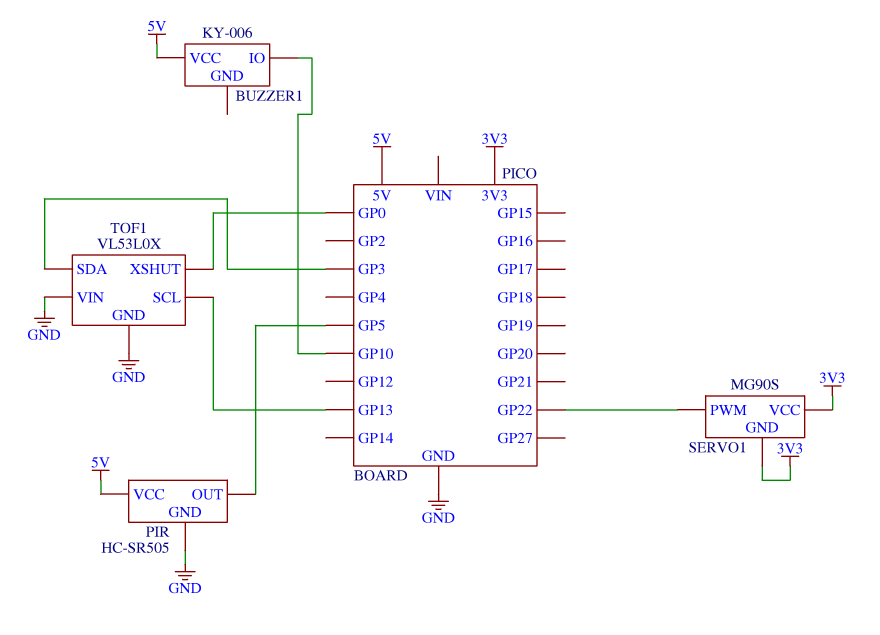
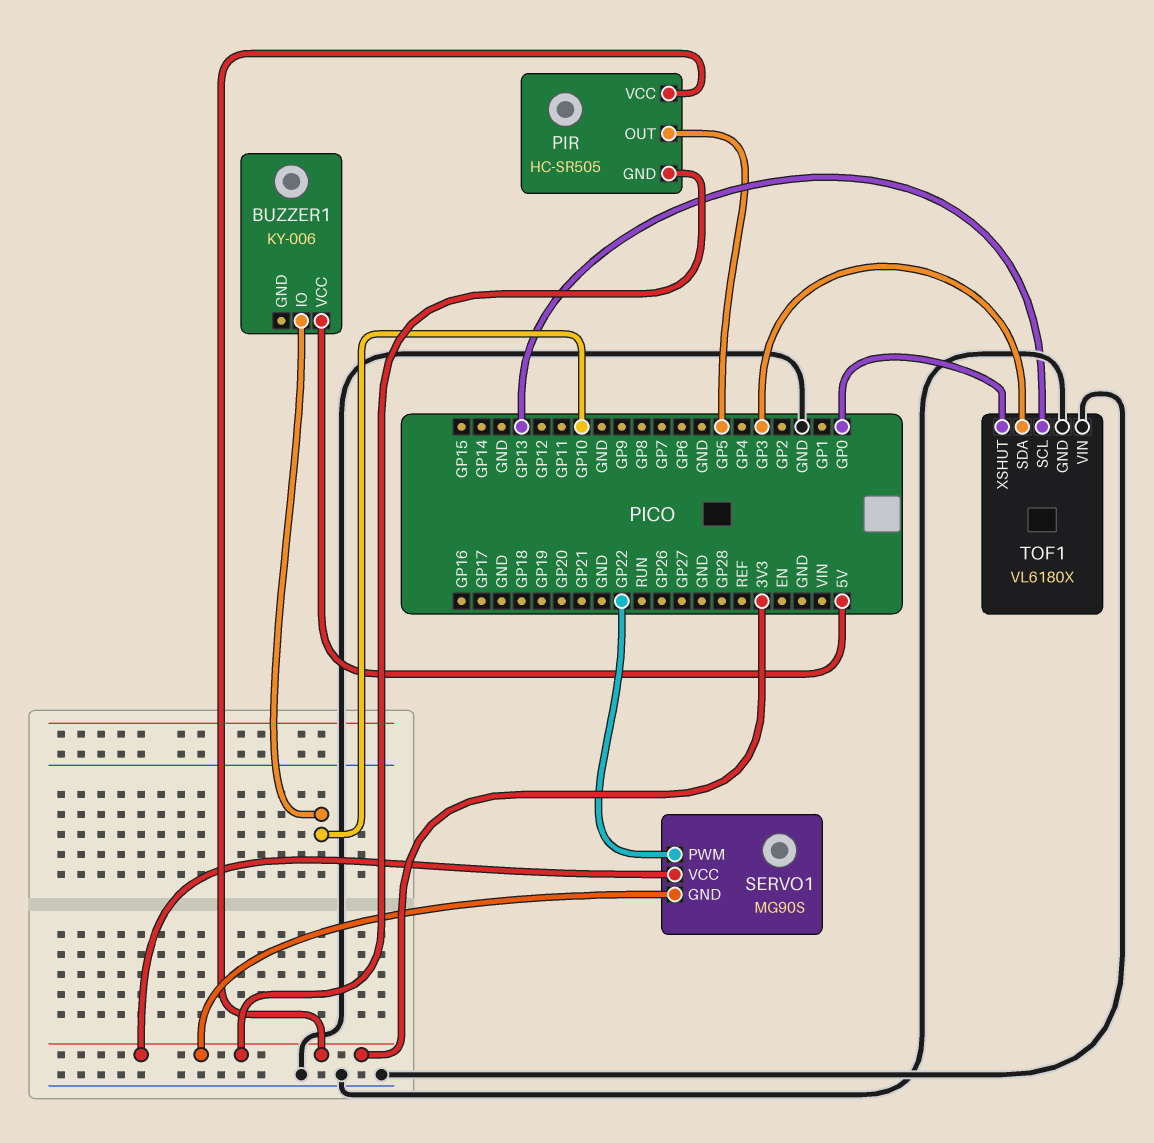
PIR pin GND: GND -> 3V3
PIR pin VCC: 5V -> 3V3
TOF1: VL53L0X -> VL6180X

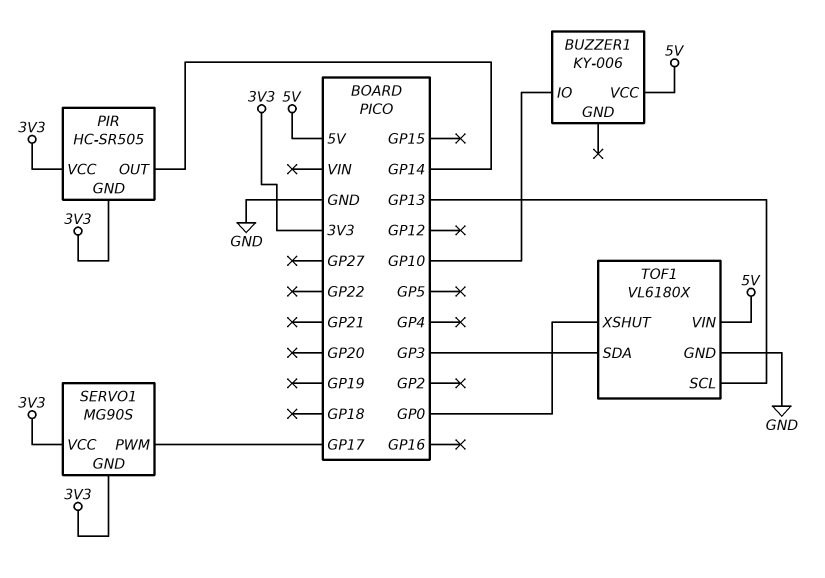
PIR pin OUT: GP5 -> GP14
SERVO1 pin PWM: GP22 -> GP17
TOF1 pin VIN: GND -> 5V

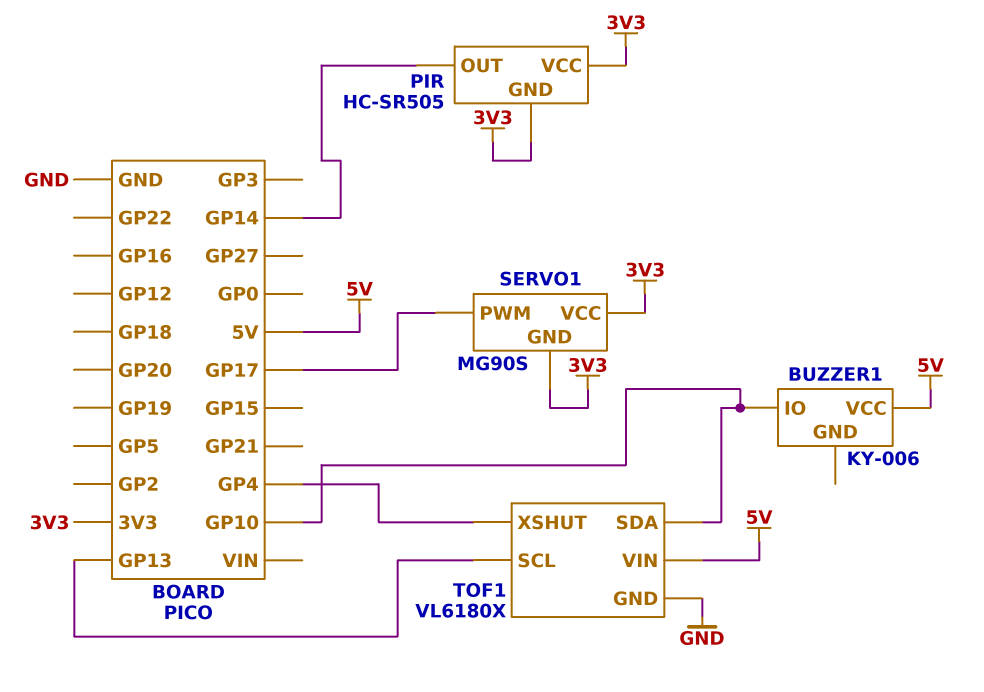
TOF1 pin SDA: GP3 -> GP10
TOF1 pin XSHUT: GP0 -> GP4

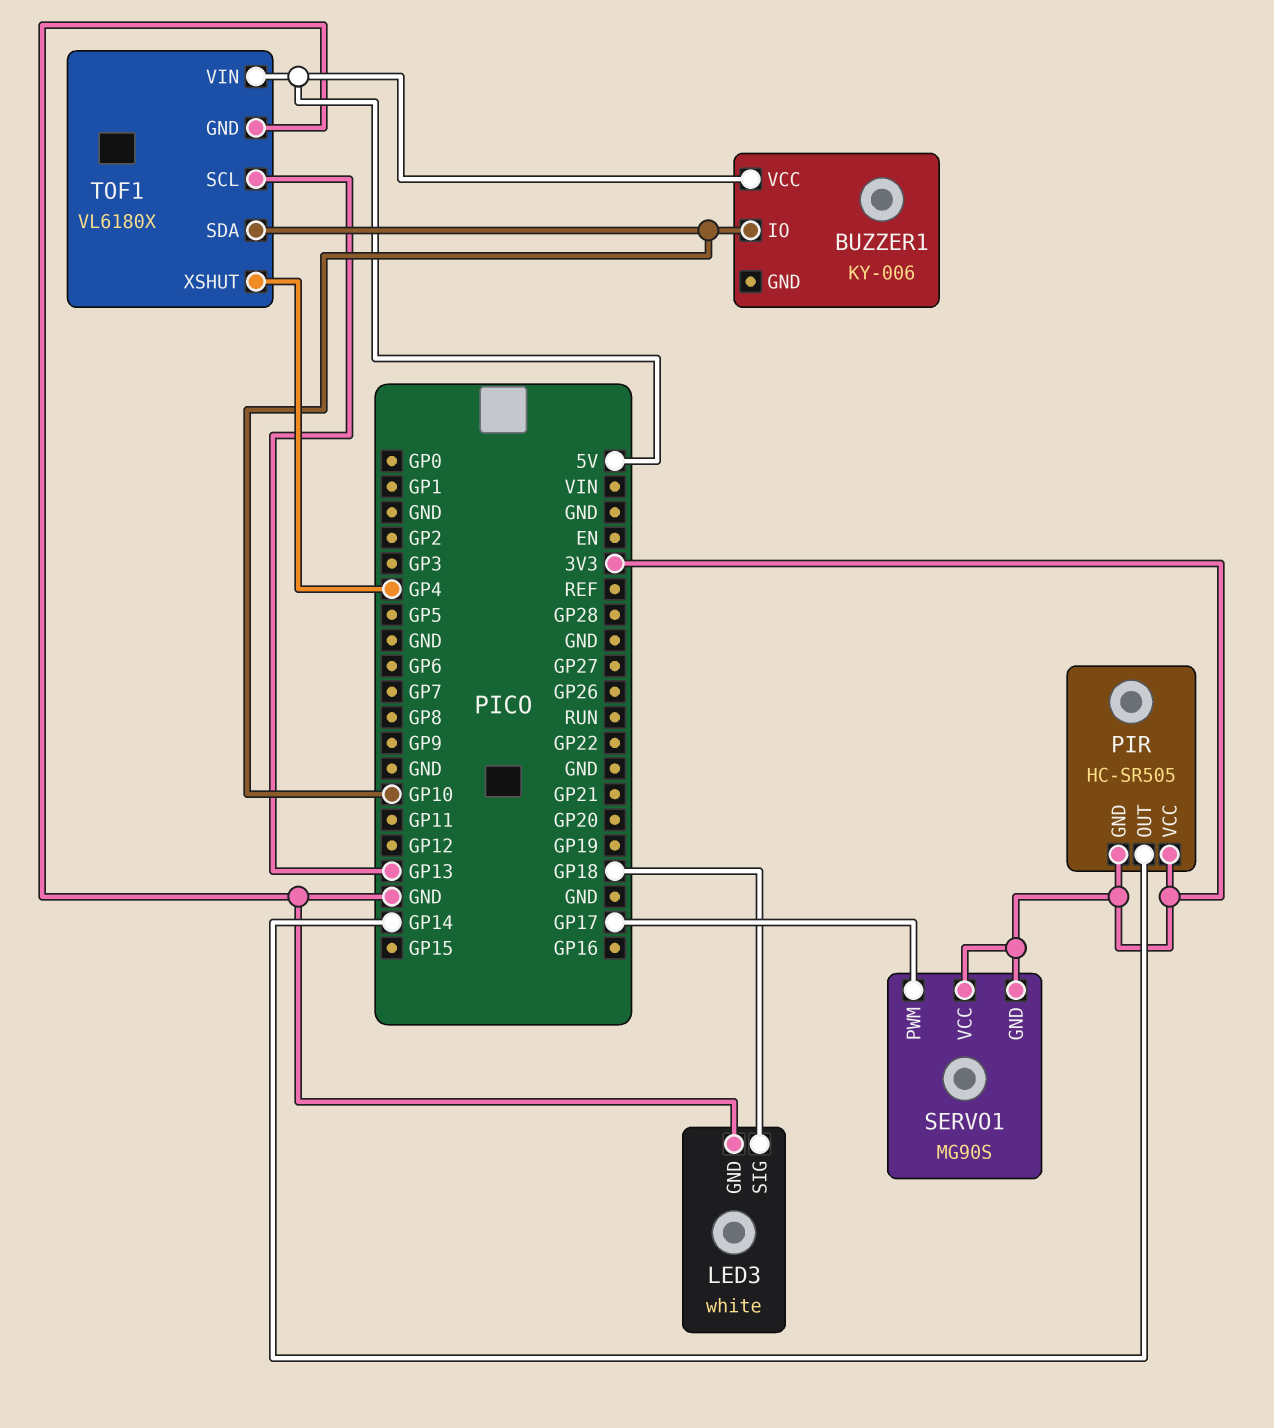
LED3: none -> white
LED3 pin GND: none -> GND
LED3 pin SIG: none -> GP18

